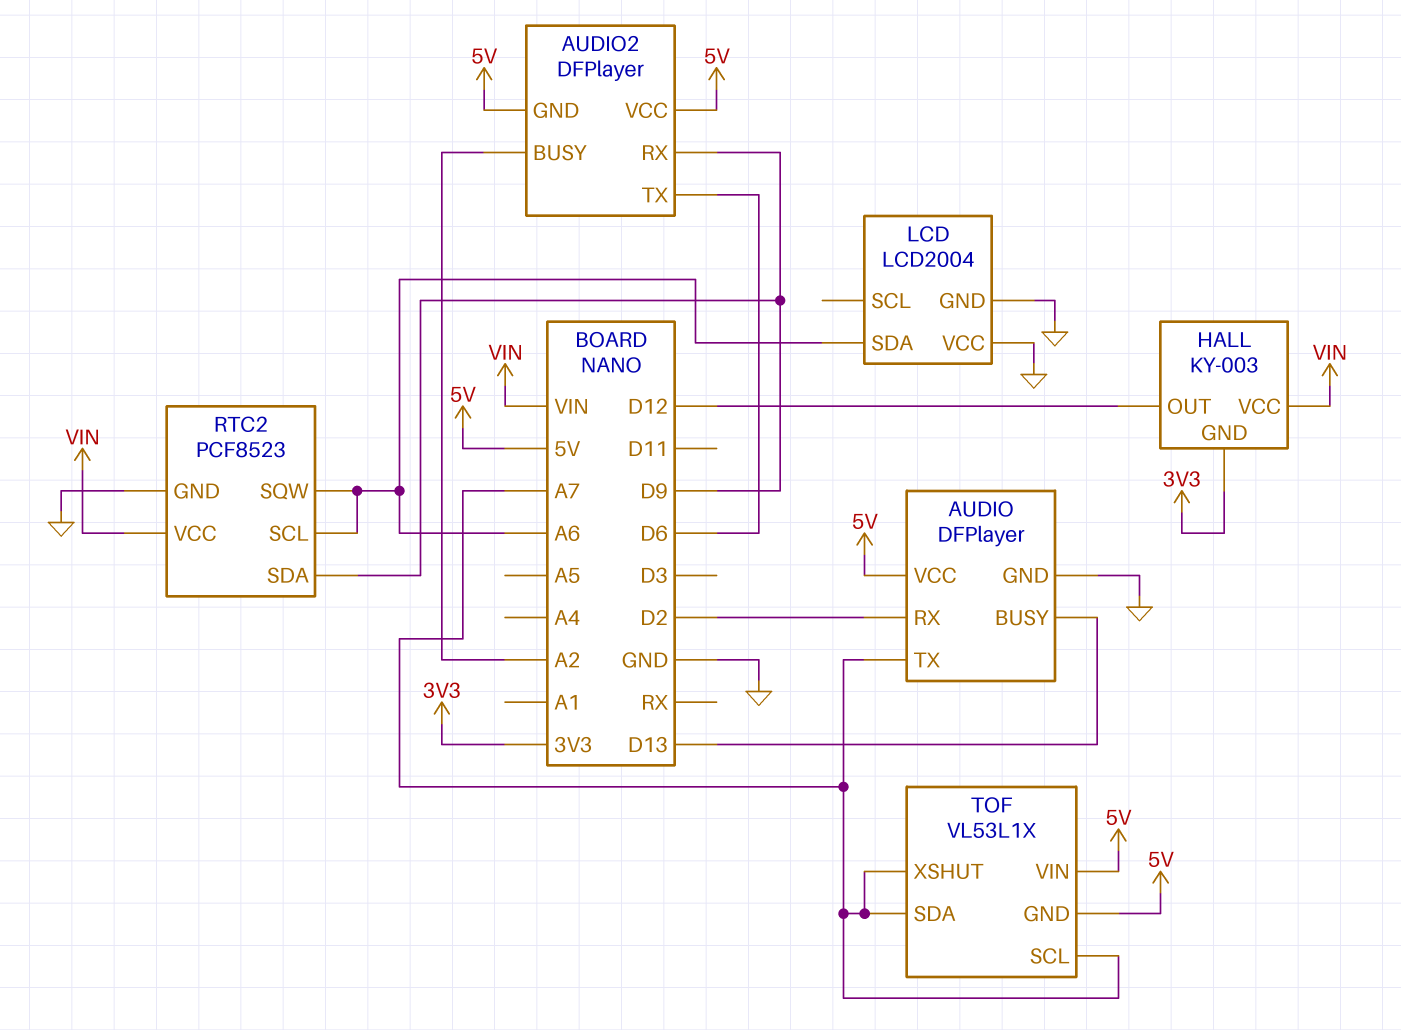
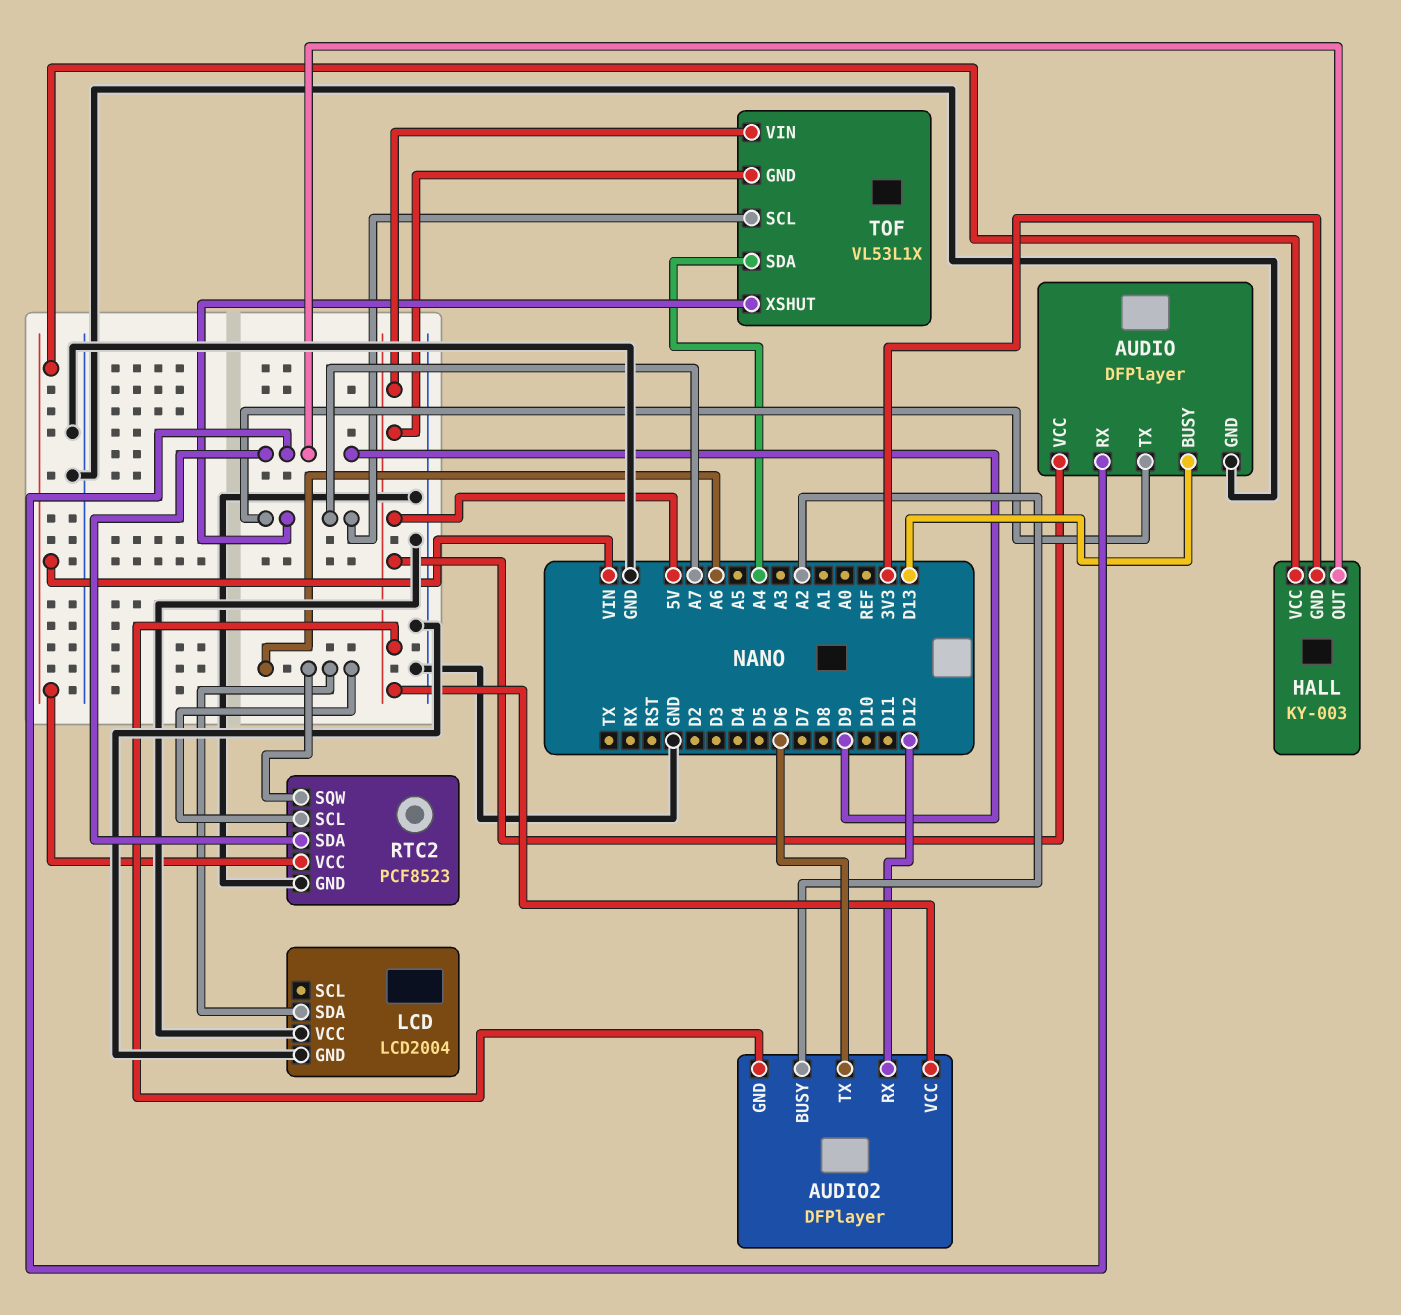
AUDIO pin RX: D2 -> D9
AUDIO2 pin RX: D9 -> D12
HALL pin OUT: D12 -> D9
TOF pin SDA: A7 -> A4

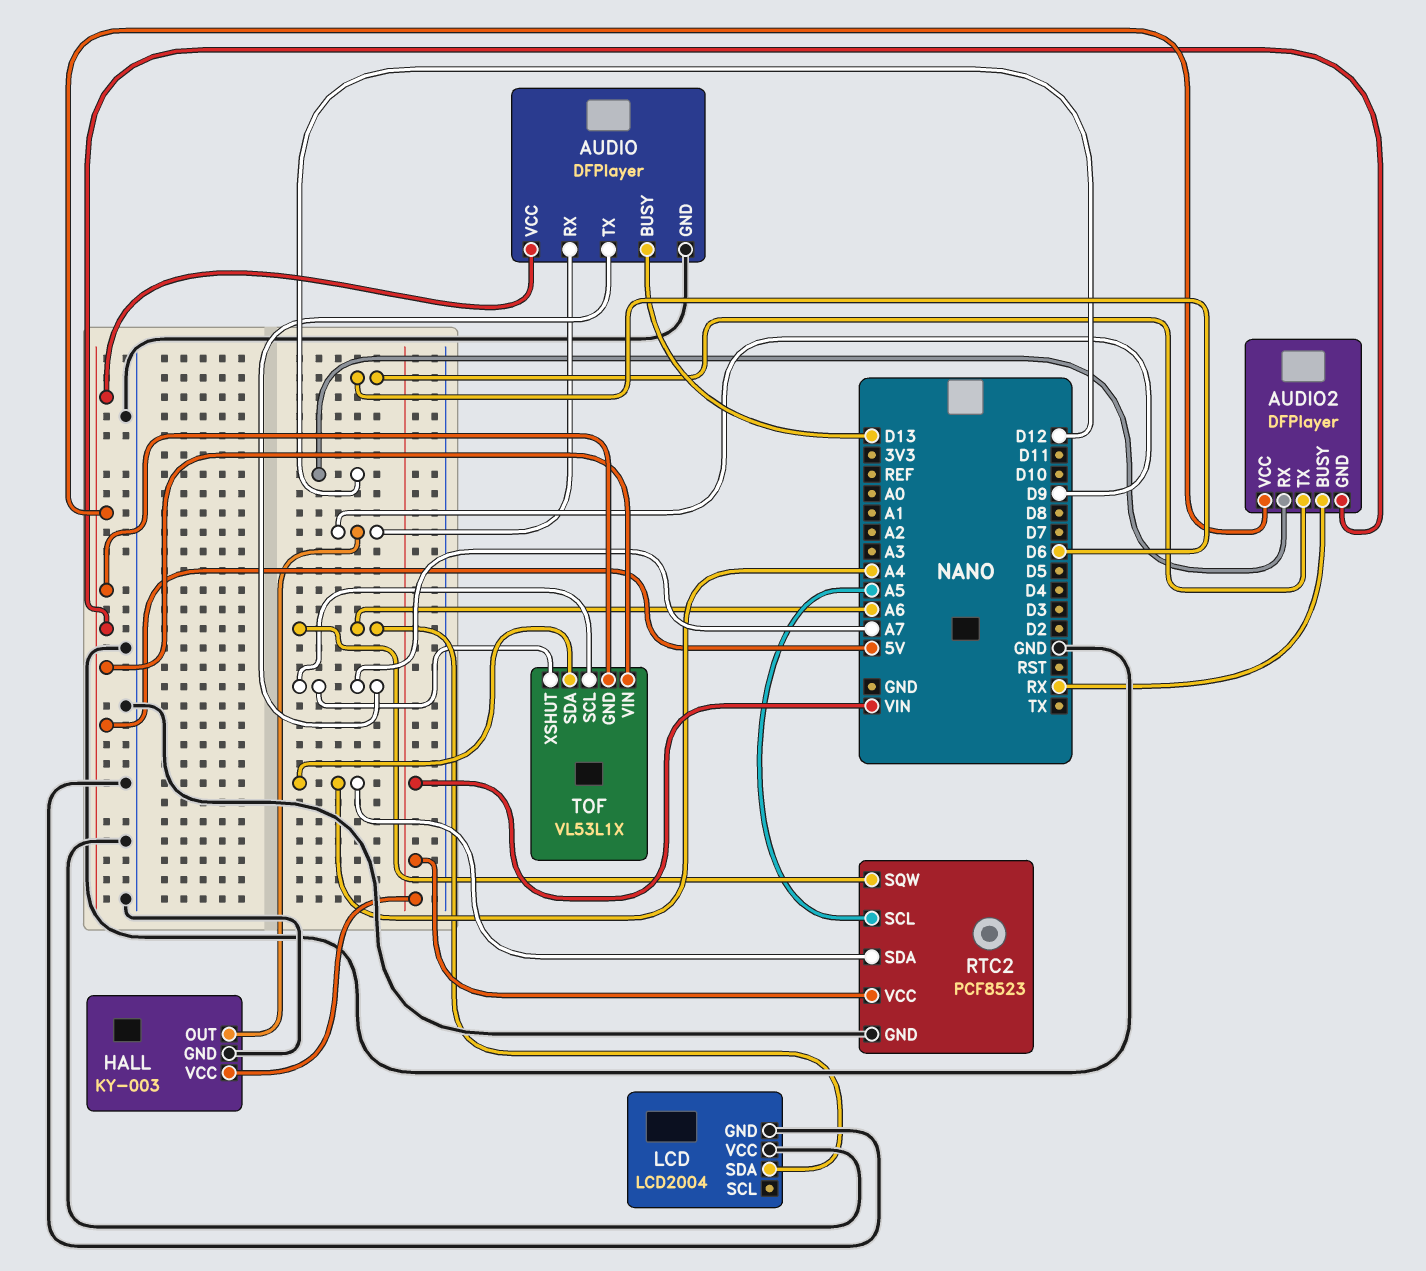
AUDIO2 pin BUSY: A2 -> RX
HALL pin GND: 3V3 -> GND
RTC2 pin SCL: A6 -> A5
RTC2 pin SDA: D9 -> A4

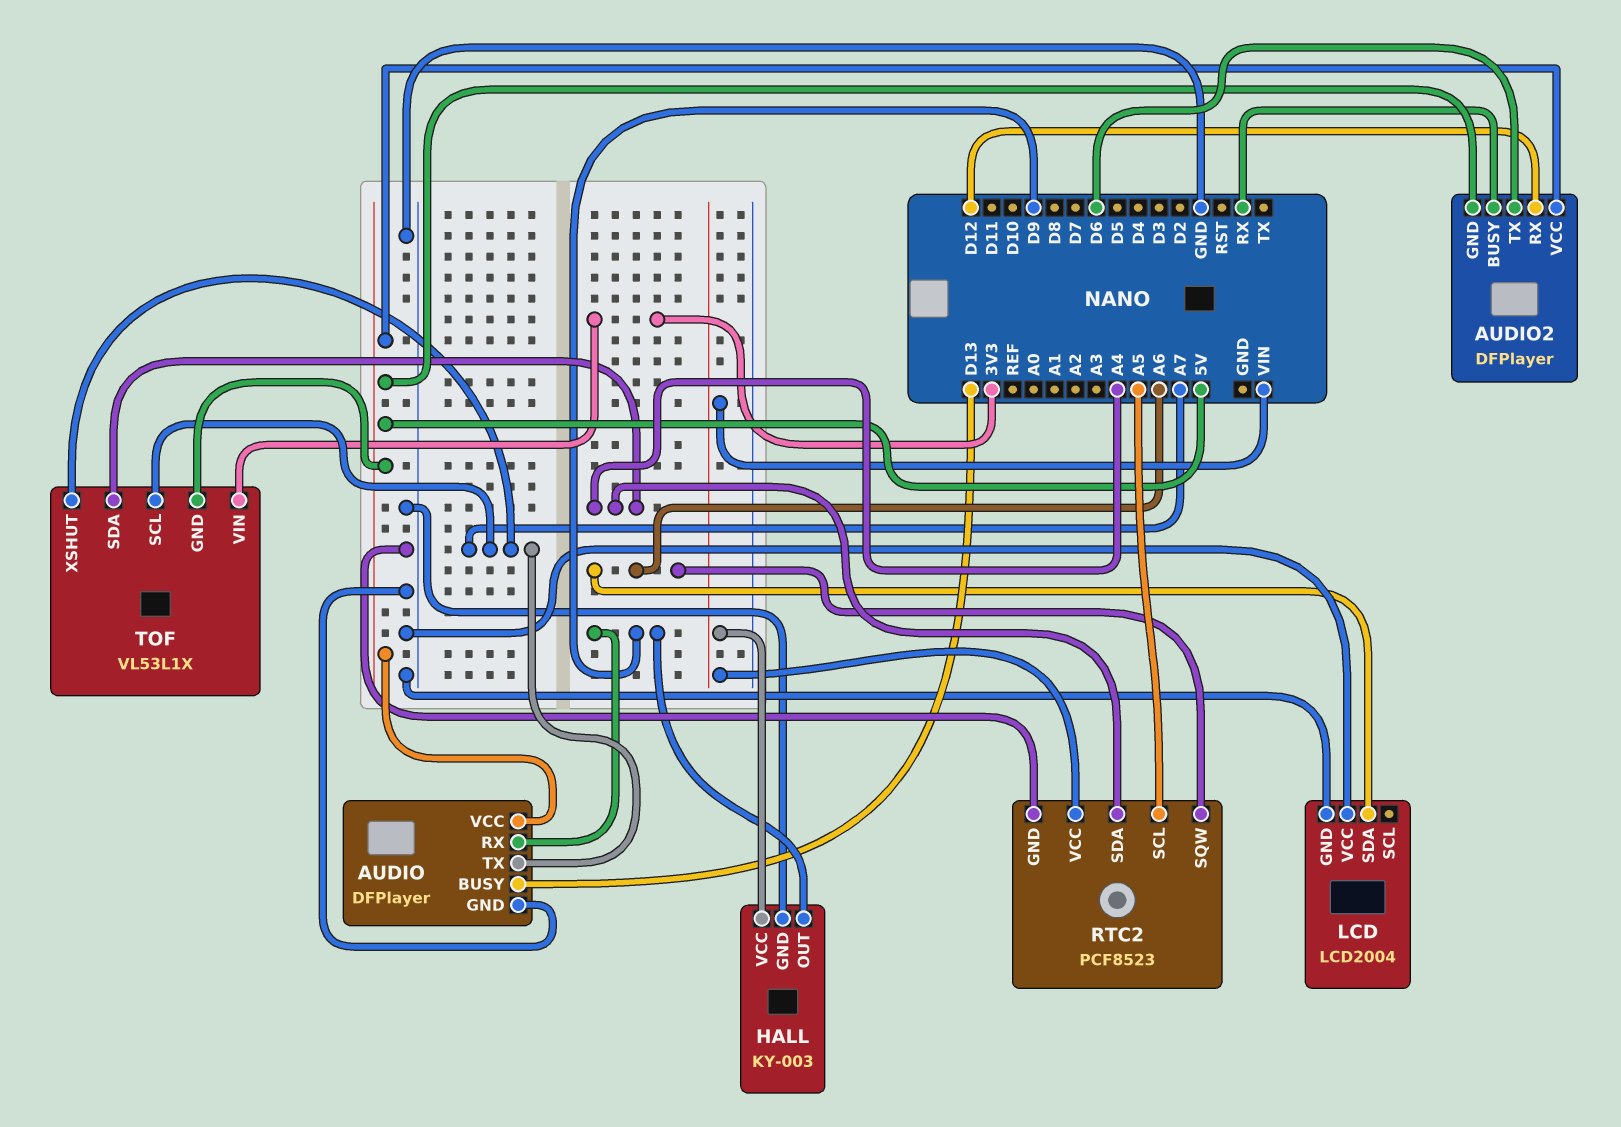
TOF pin VIN: 5V -> 3V3

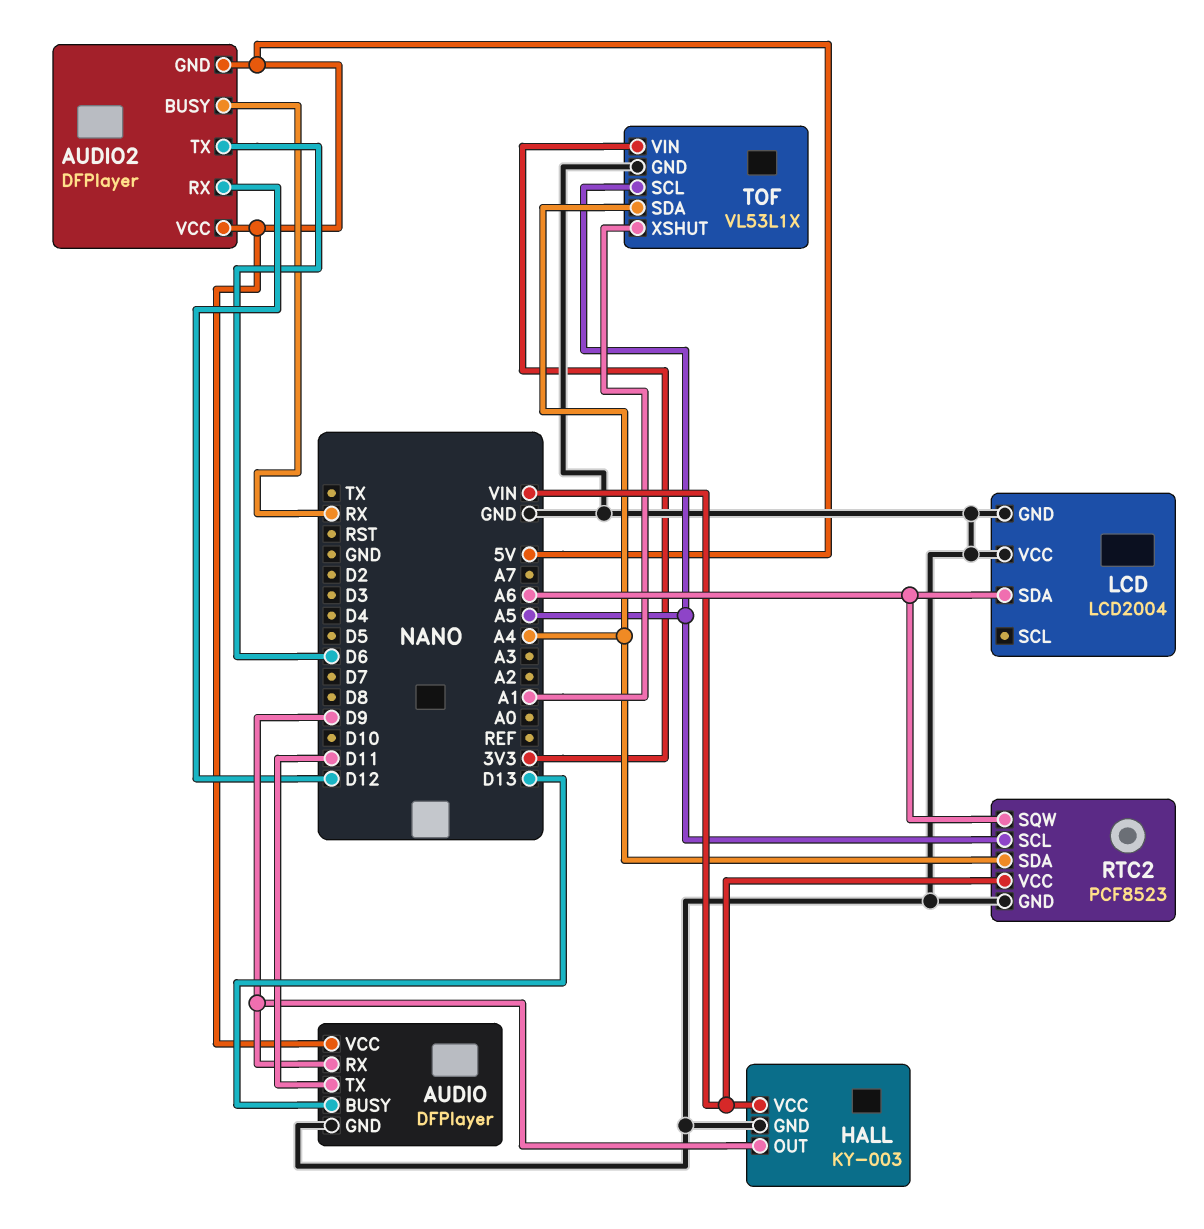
AUDIO pin TX: A7 -> D11
TOF pin GND: 5V -> GND
TOF pin SCL: A7 -> A5
TOF pin XSHUT: A7 -> A1

